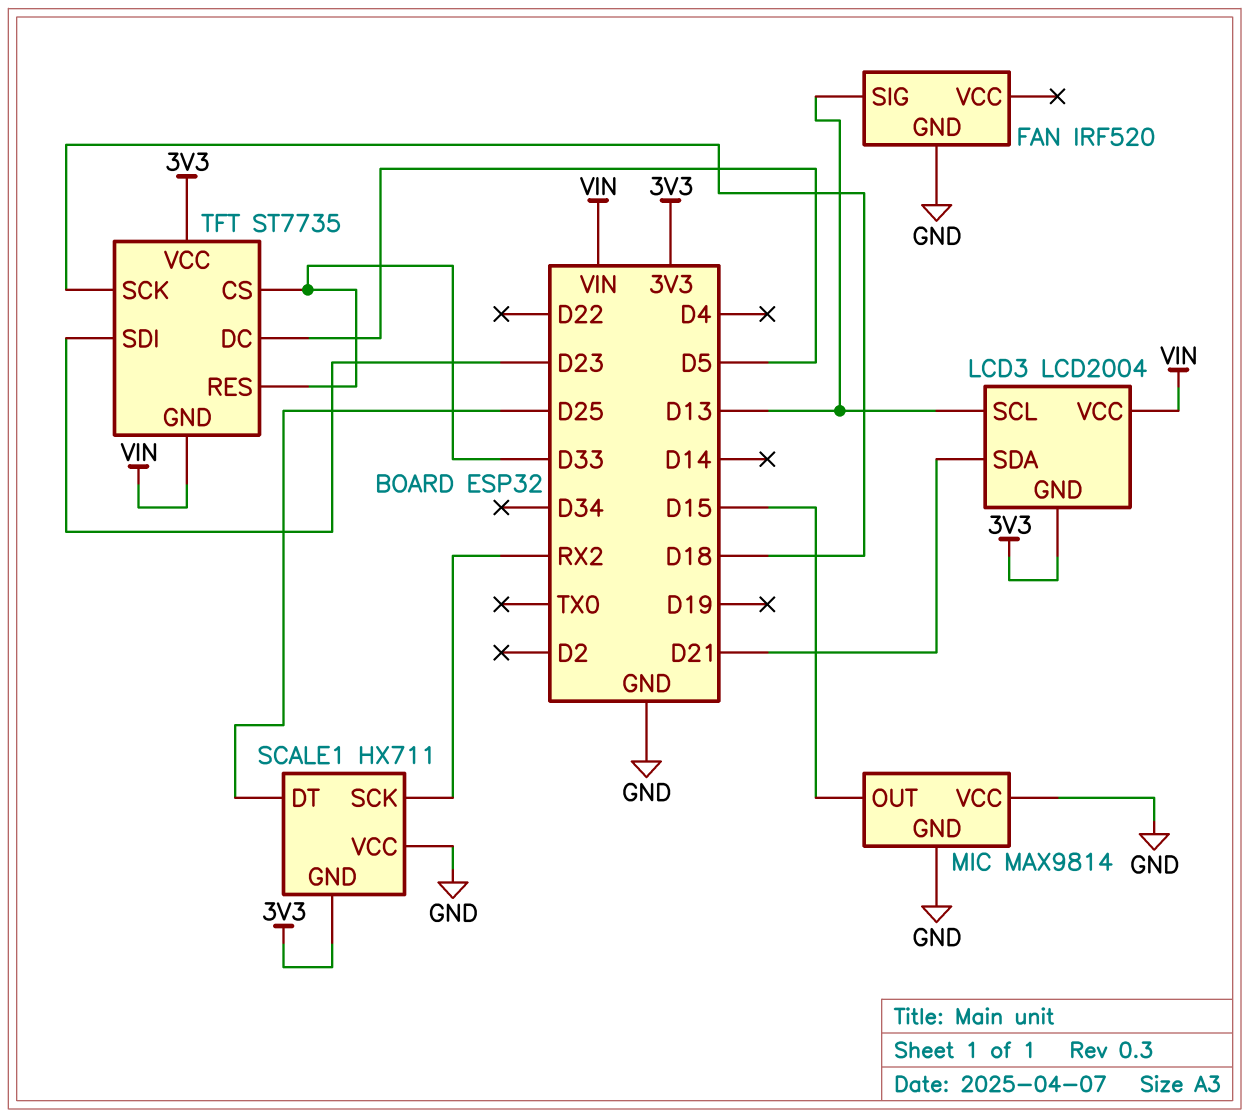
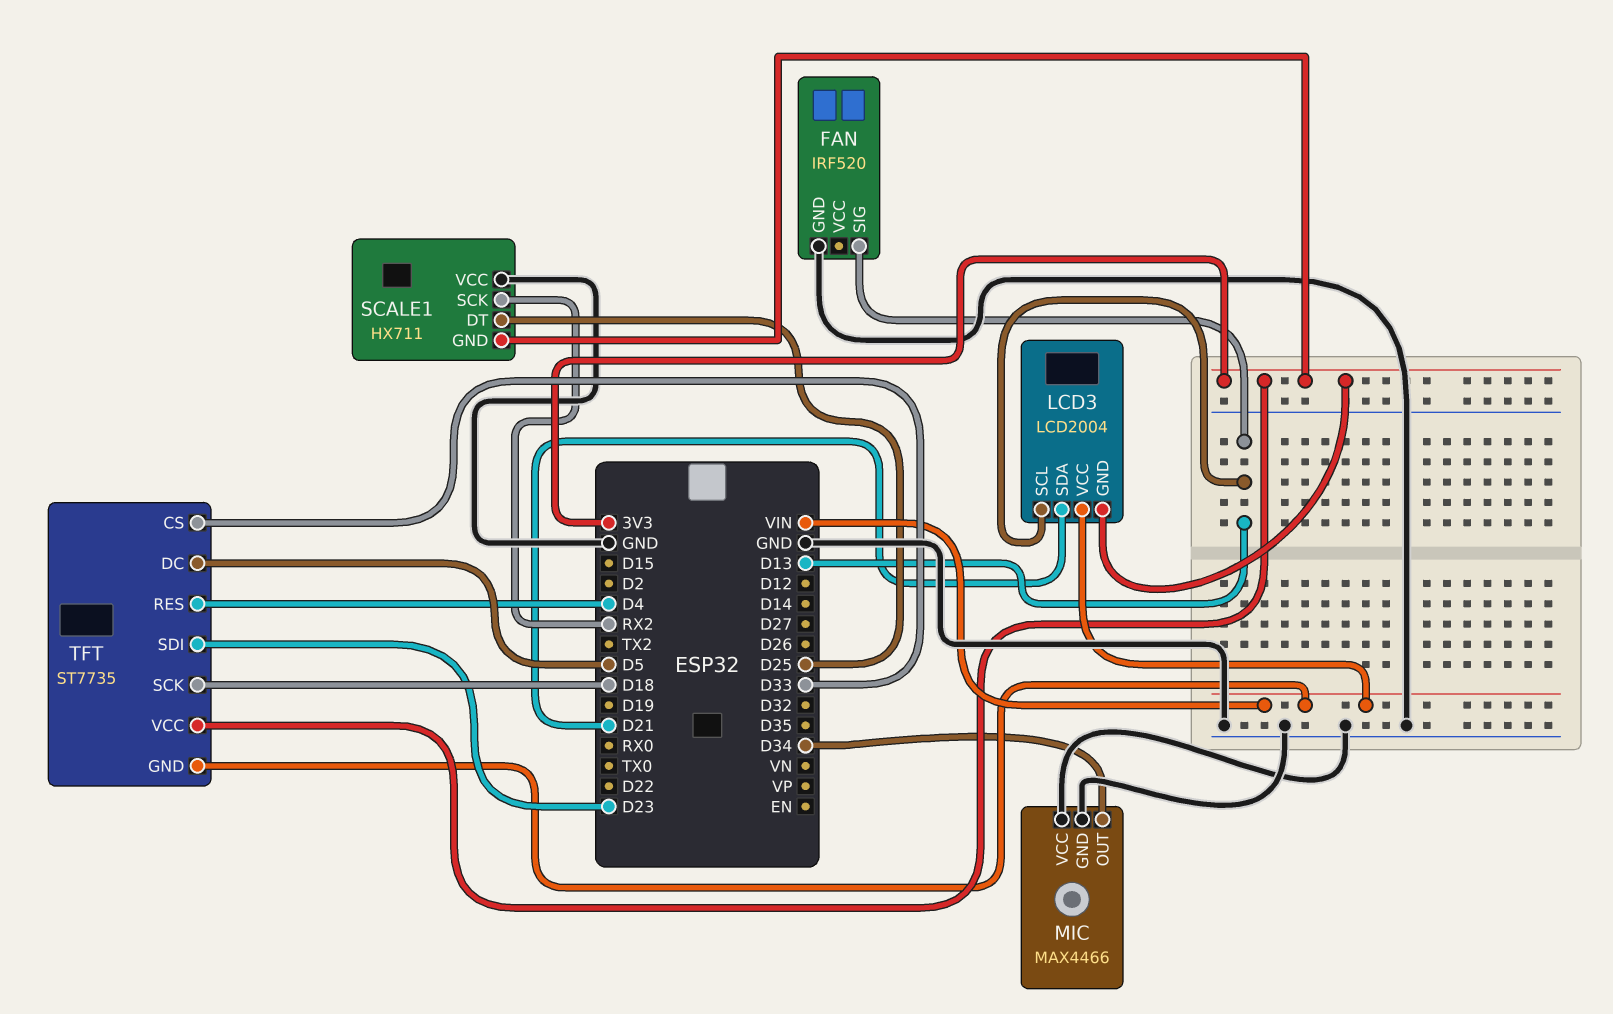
MIC: MAX9814 -> MAX4466
MIC pin OUT: D15 -> D34
TFT pin RES: D33 -> D4

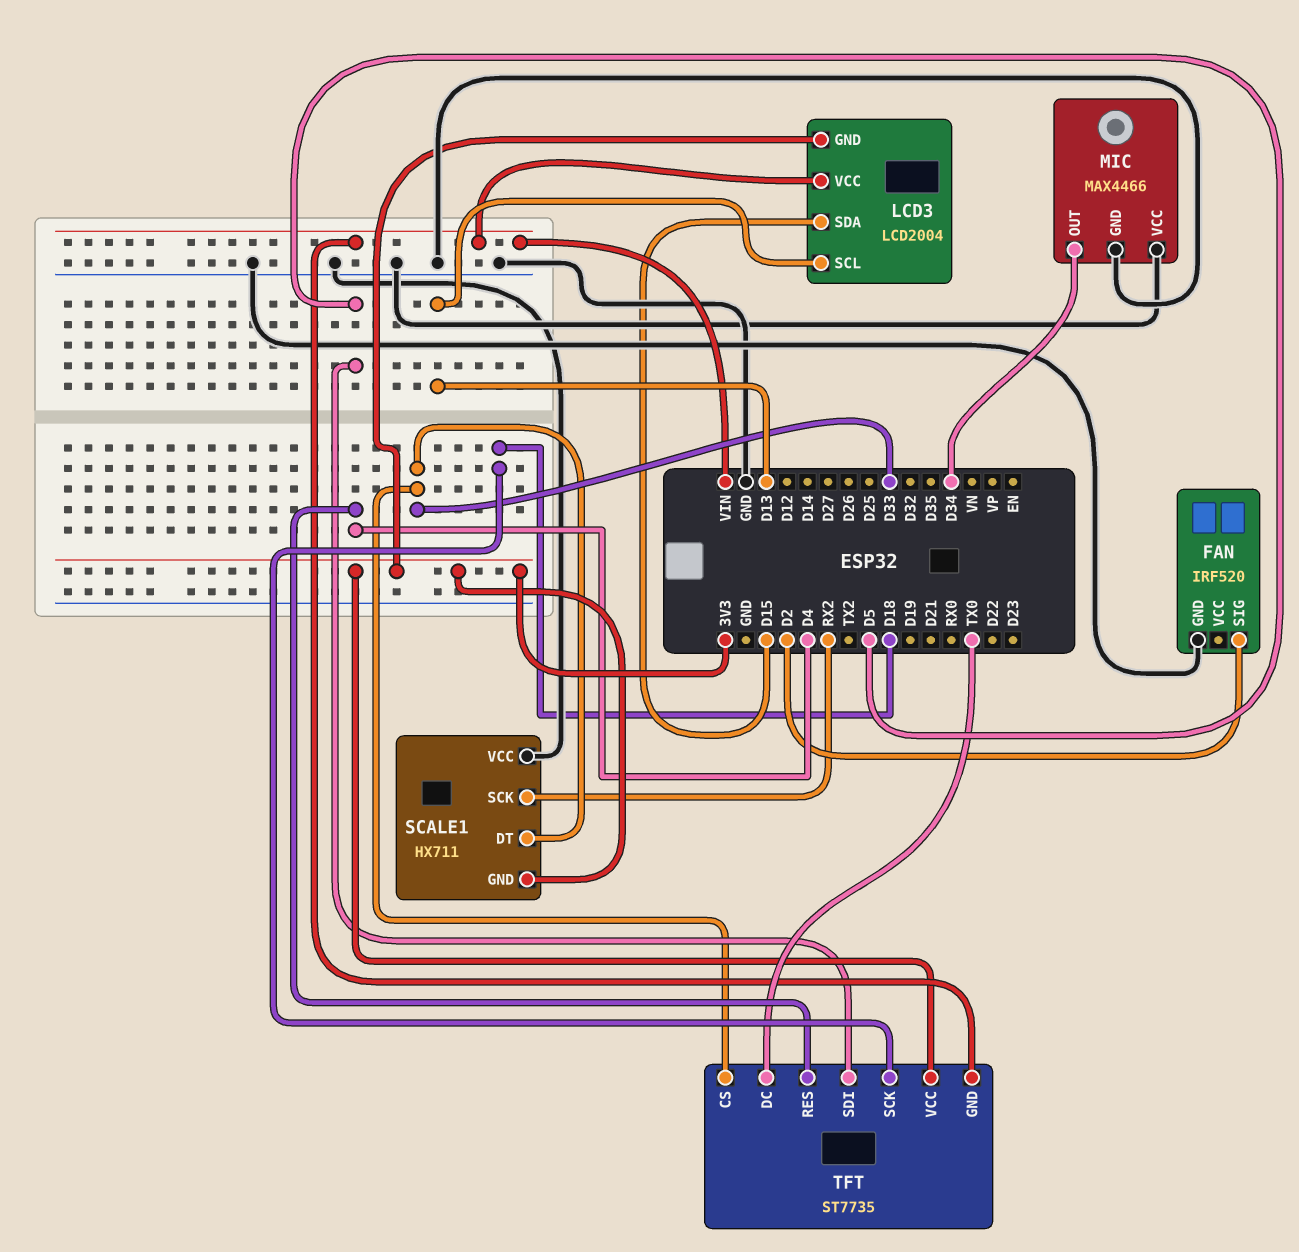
FAN pin SIG: D13 -> D2
LCD3 pin SDA: D21 -> D15
SCALE1 pin DT: D25 -> D33
TFT pin DC: D5 -> TX0
TFT pin SDI: D23 -> D5

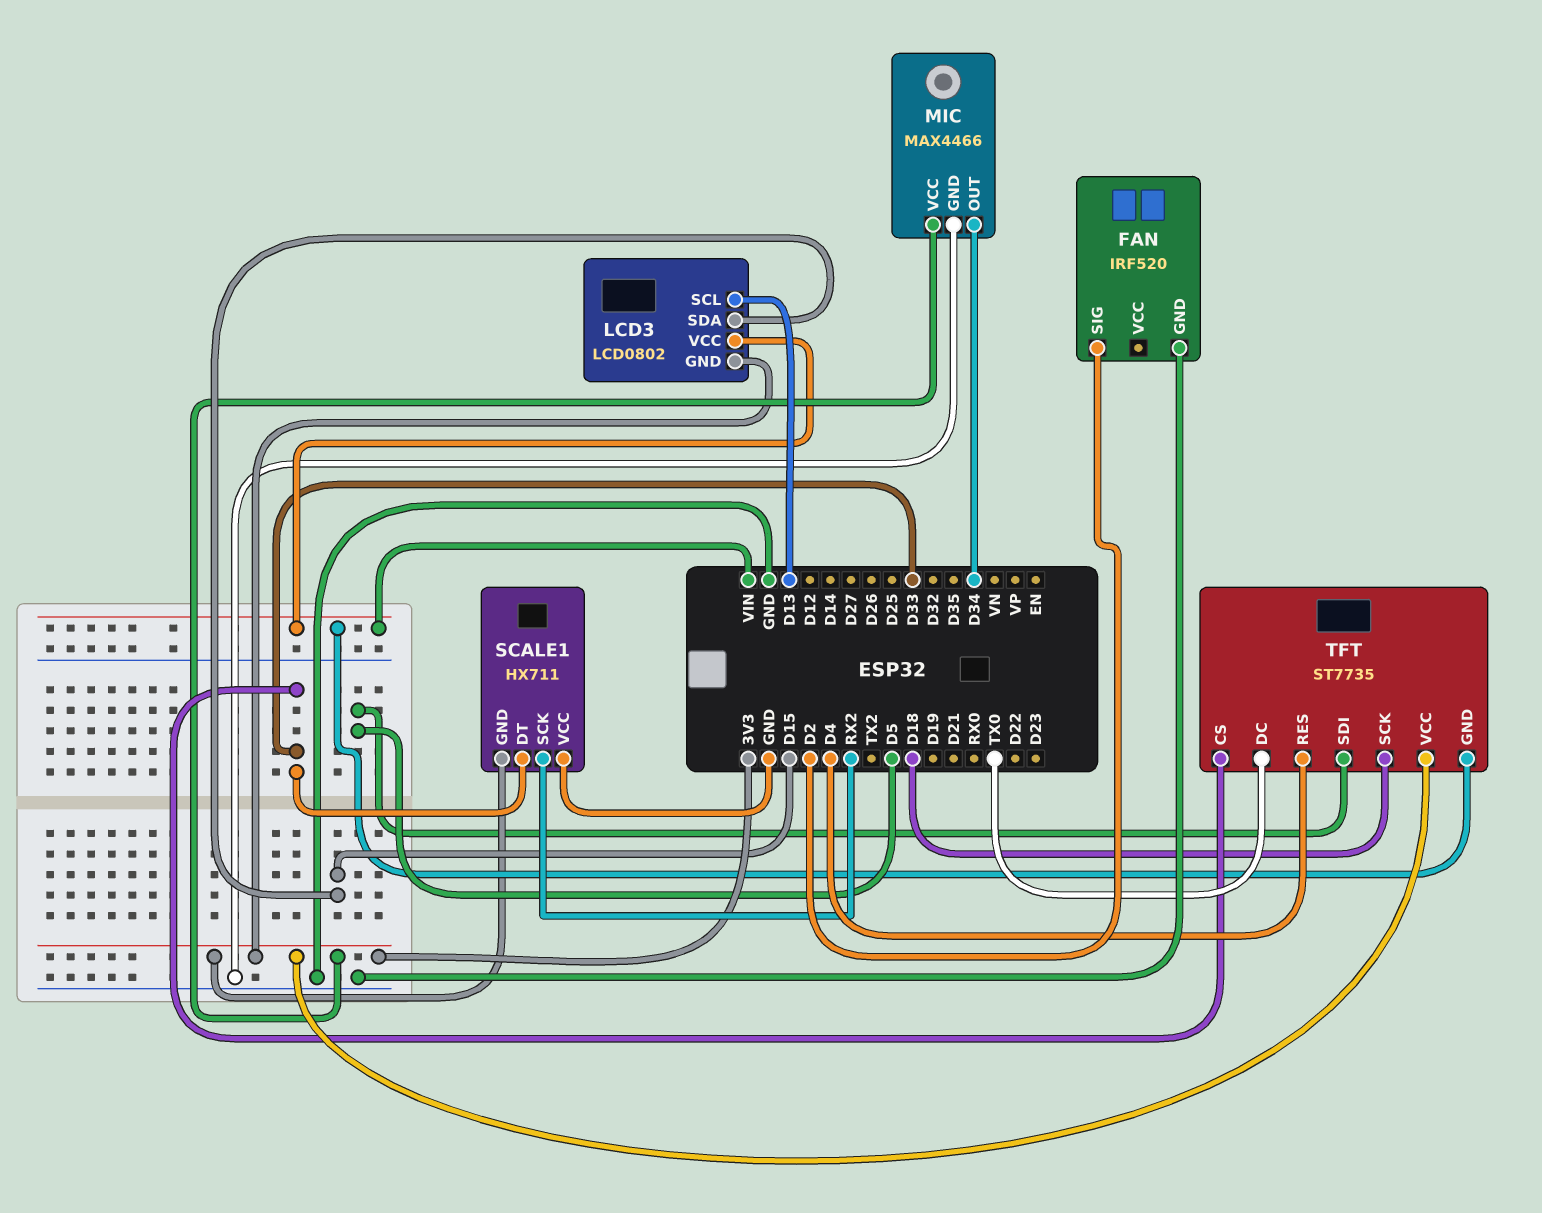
LCD3: LCD2004 -> LCD0802
MIC pin VCC: GND -> 3V3

